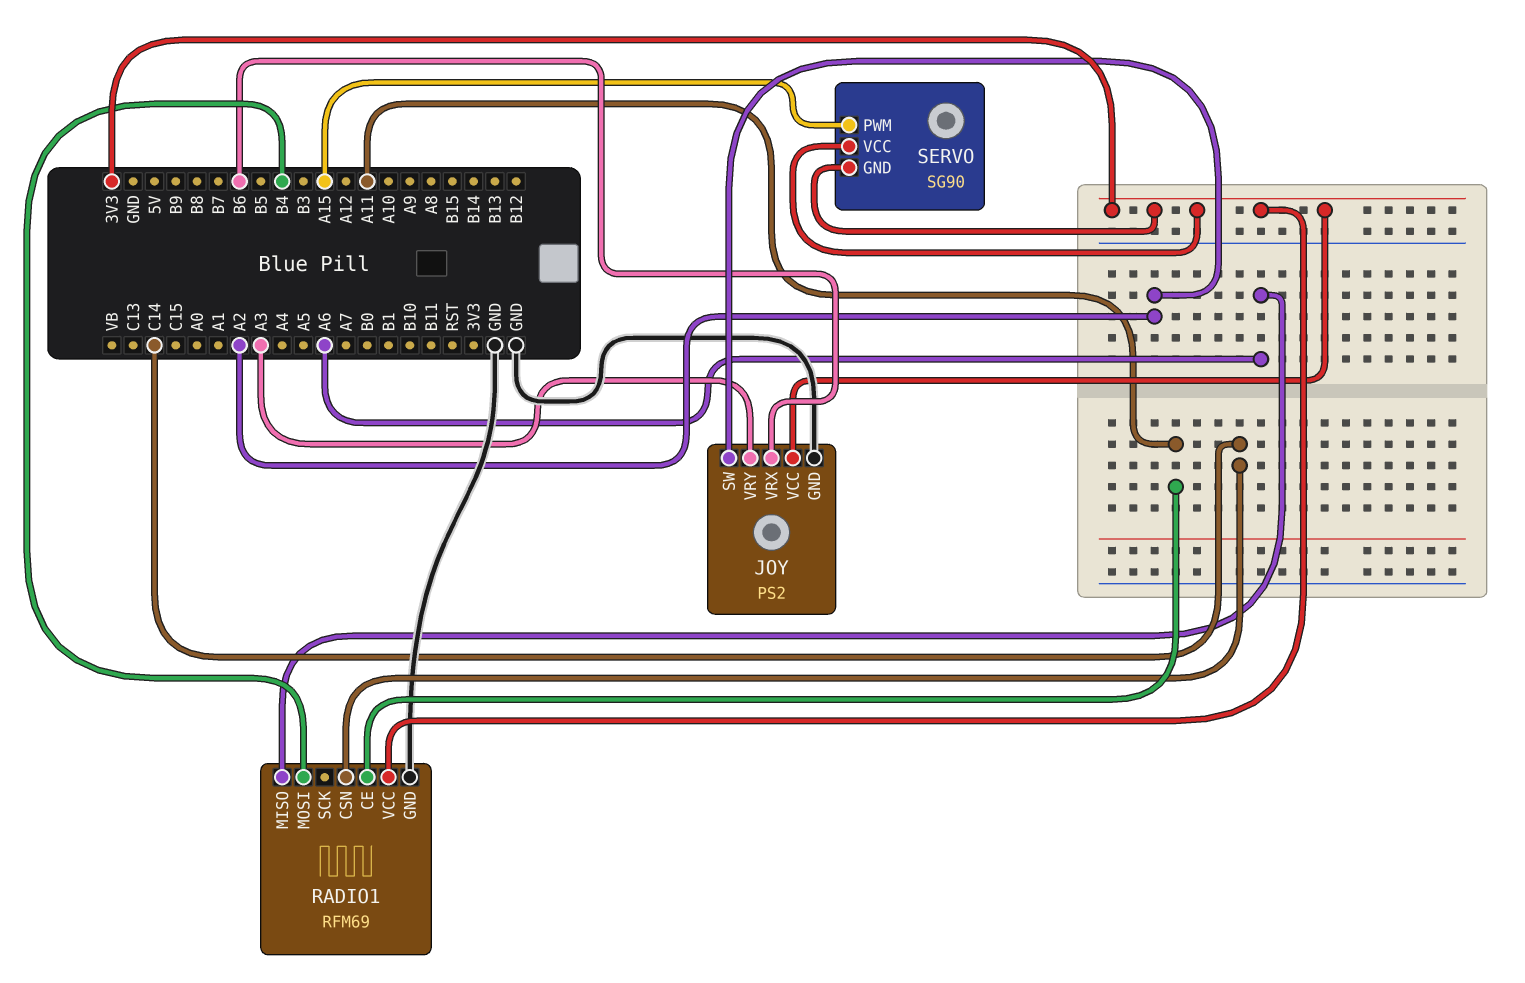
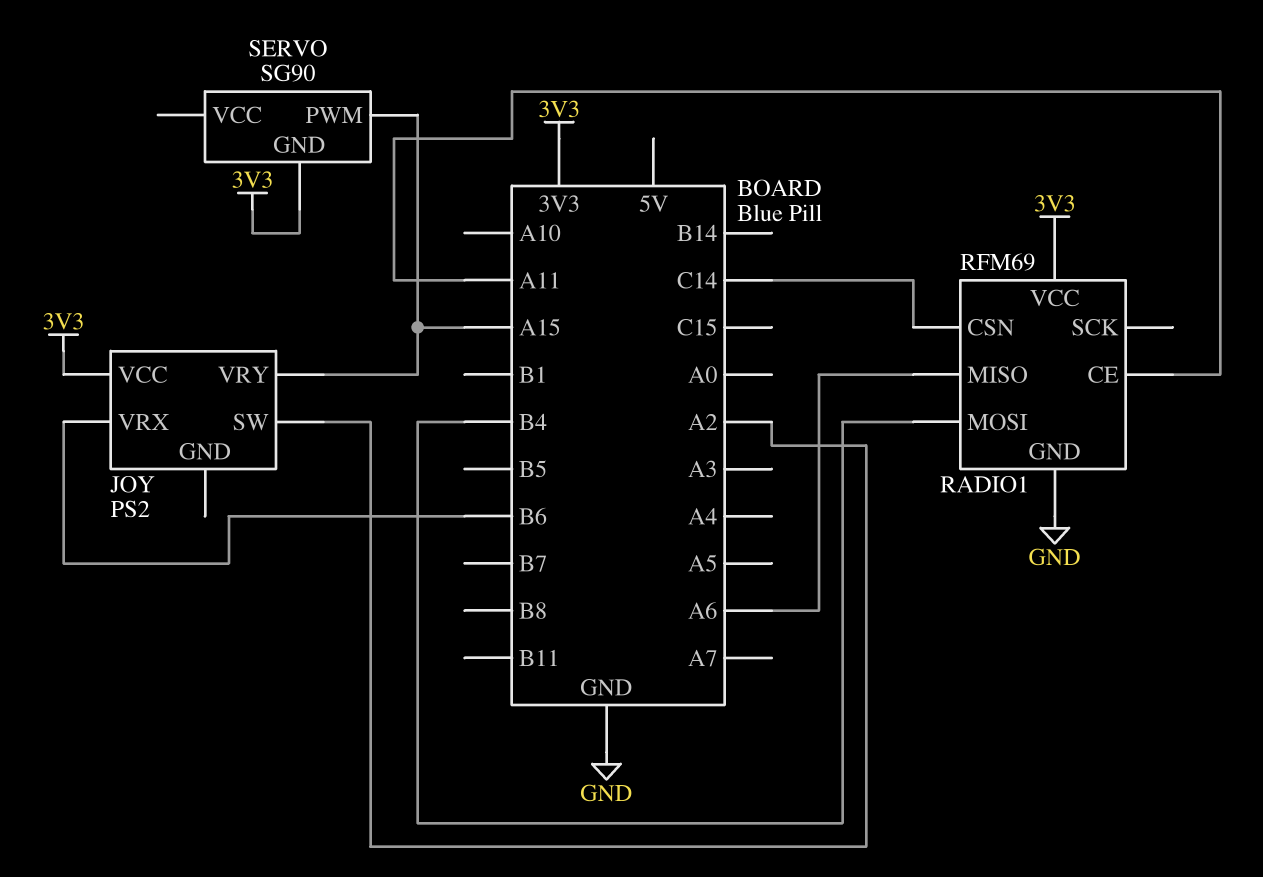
JOY pin GND: GND -> none
JOY pin VRY: A3 -> A15
SERVO pin VCC: 3V3 -> none

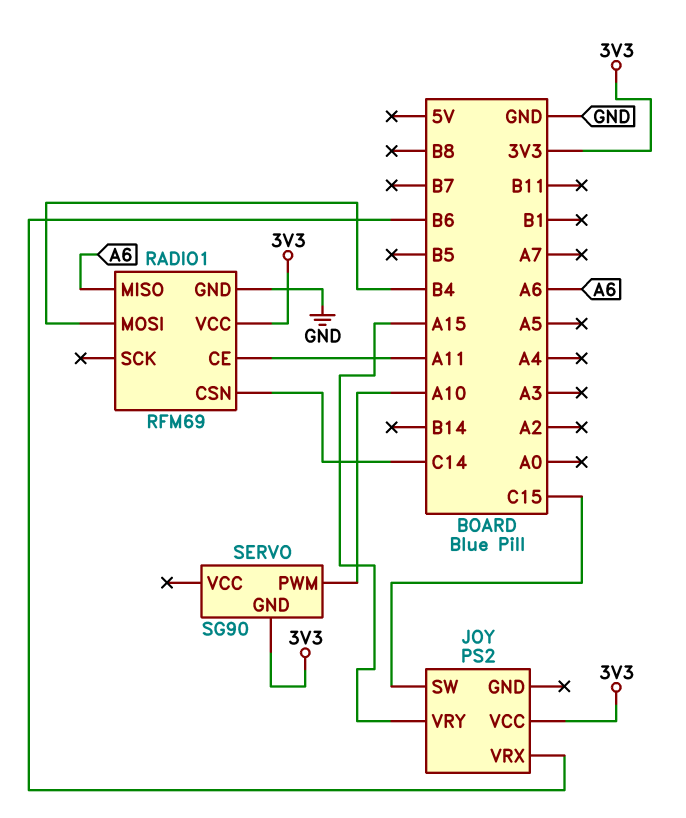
JOY pin SW: A2 -> C15
SERVO pin PWM: A15 -> A10

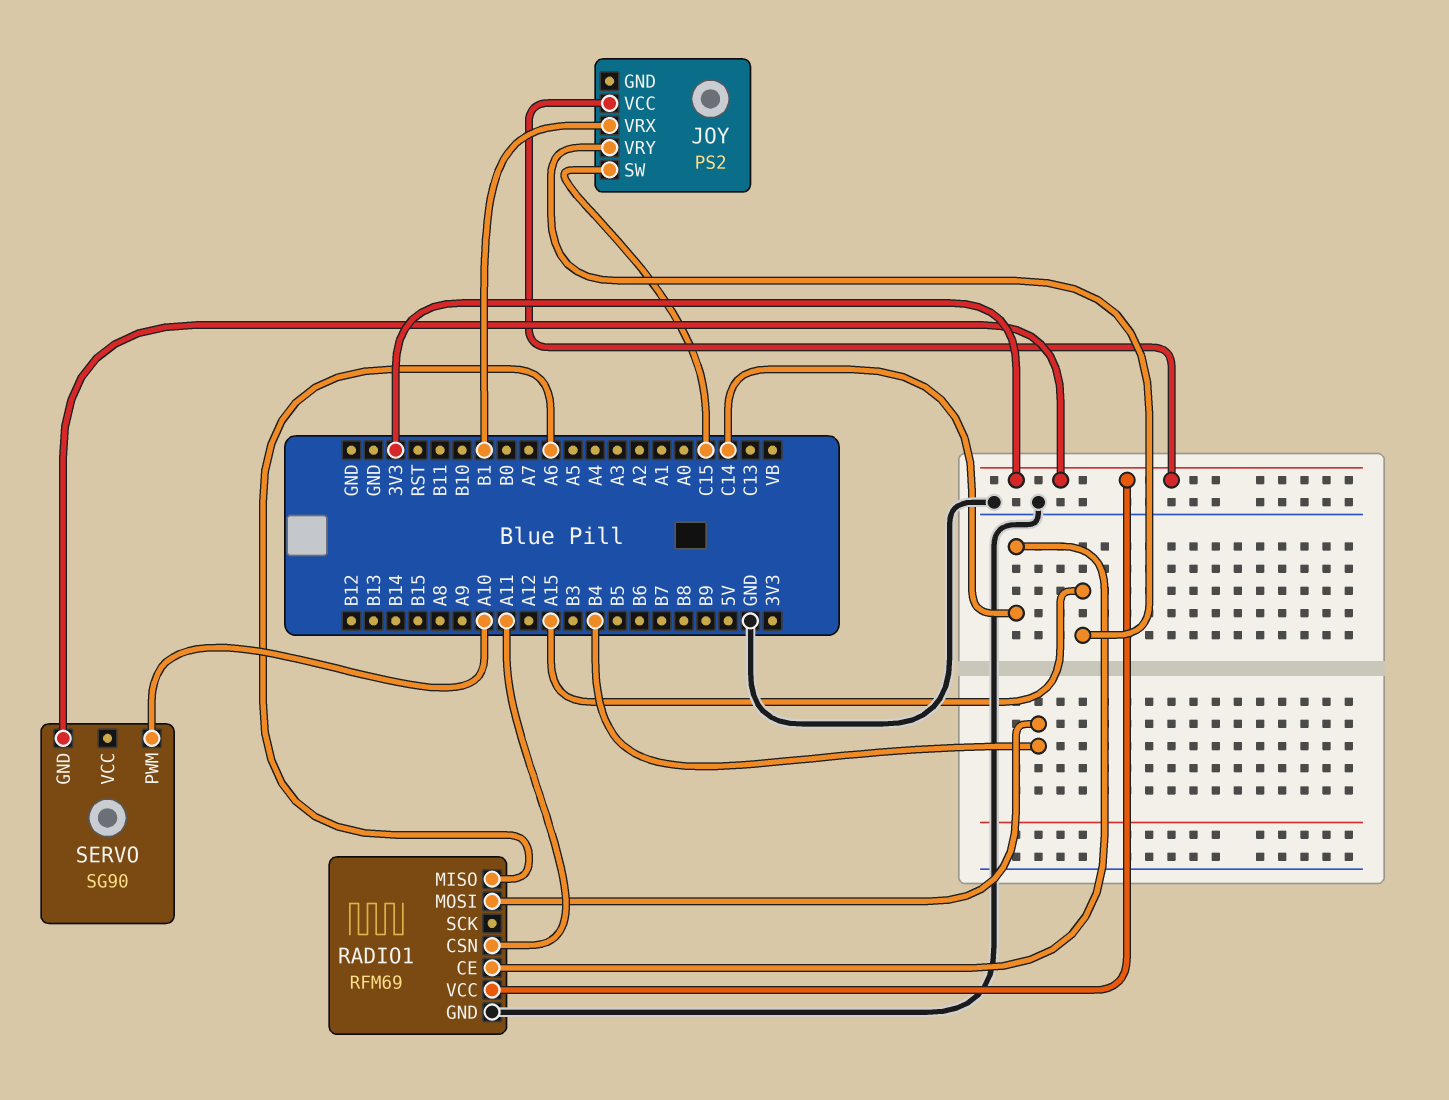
JOY pin VRX: B6 -> B1
RADIO1 pin CE: A11 -> C14
RADIO1 pin CSN: C14 -> A11

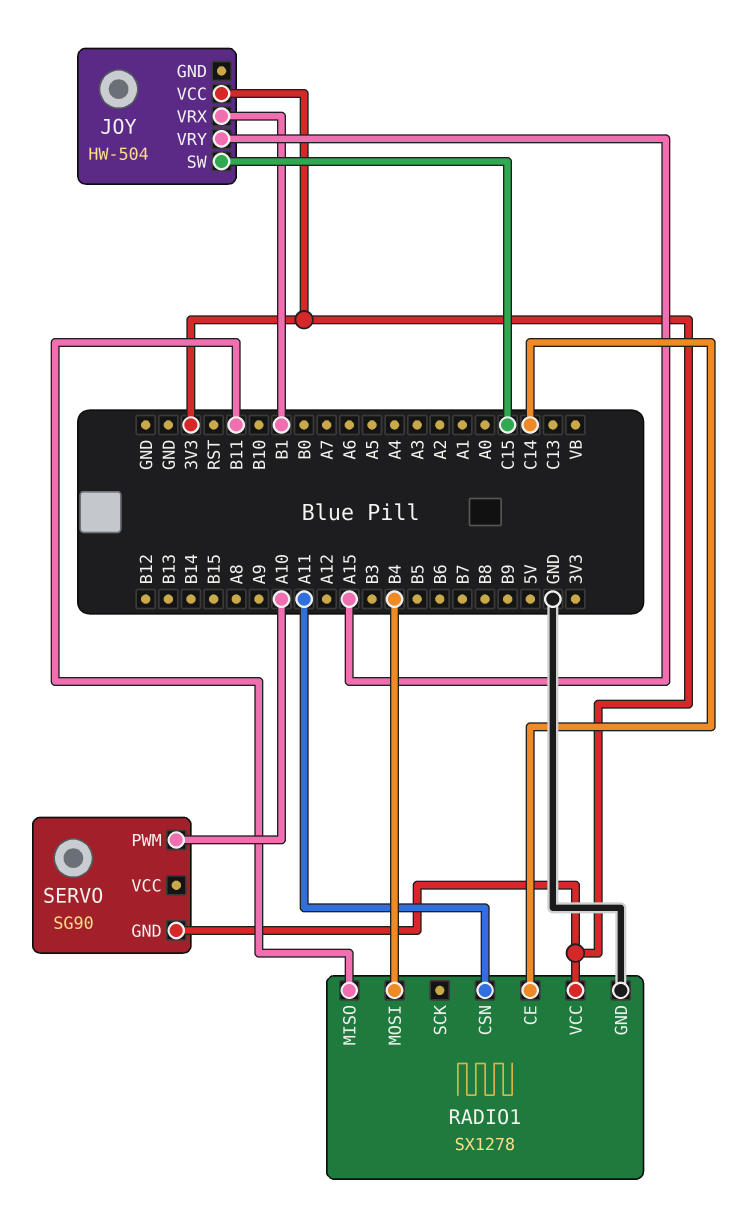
JOY: PS2 -> HW-504
RADIO1: RFM69 -> SX1278
RADIO1 pin MISO: A6 -> B11

